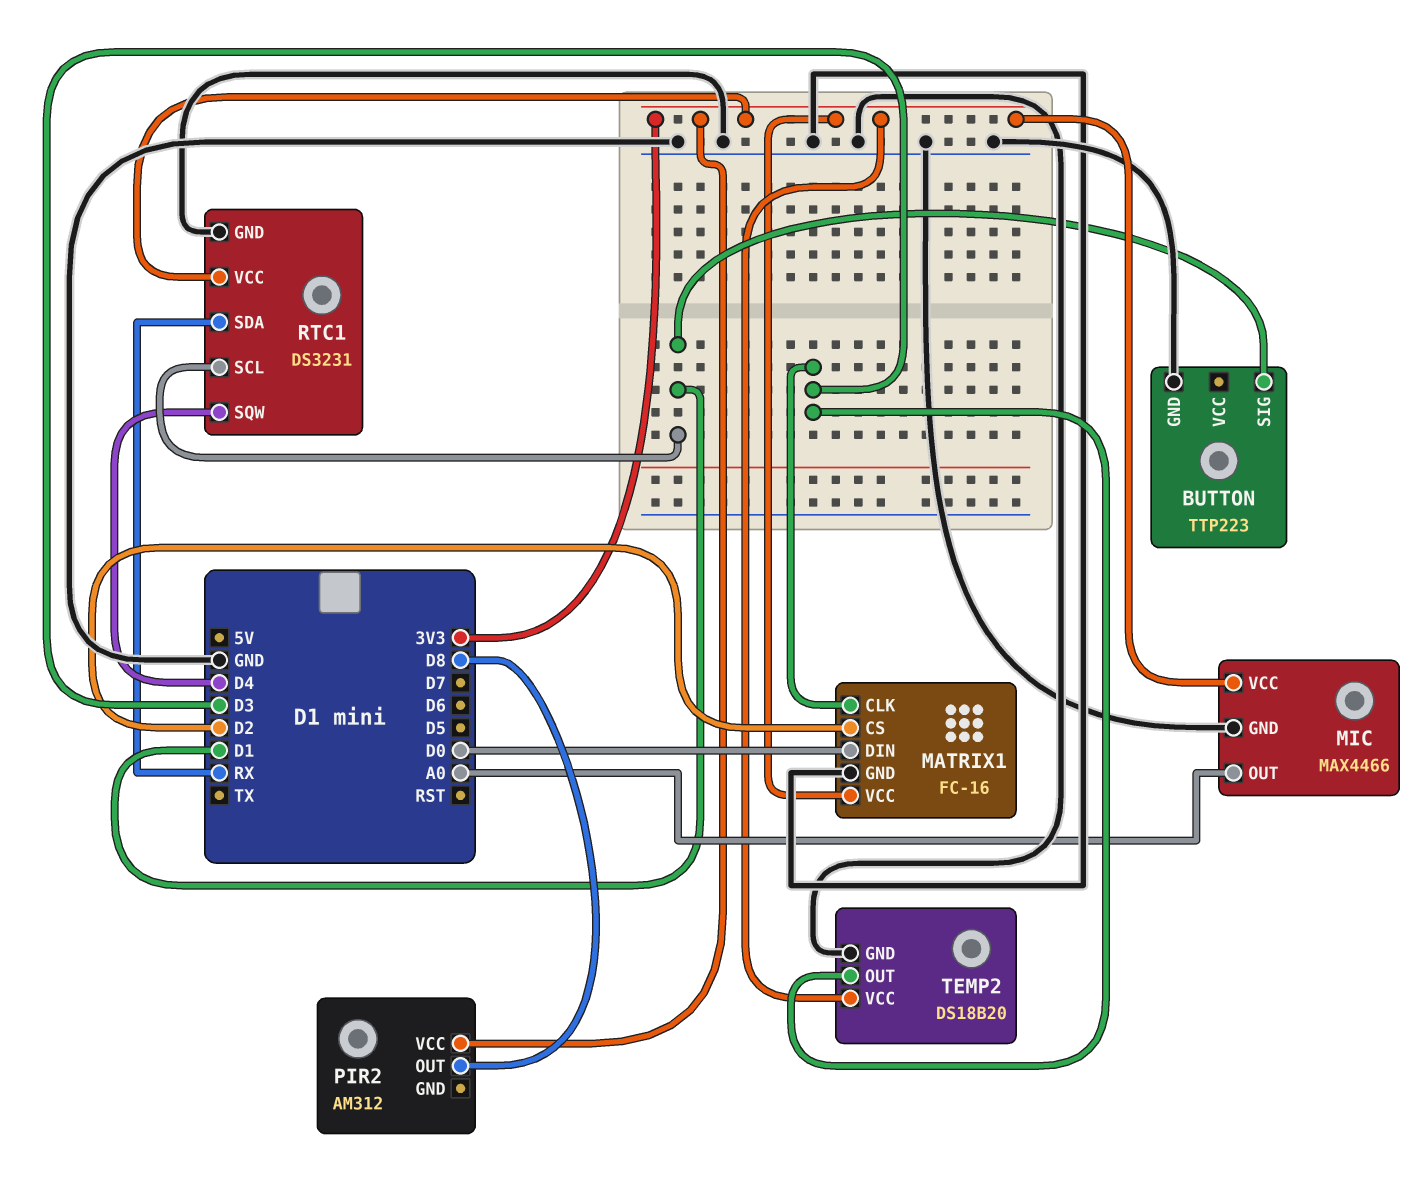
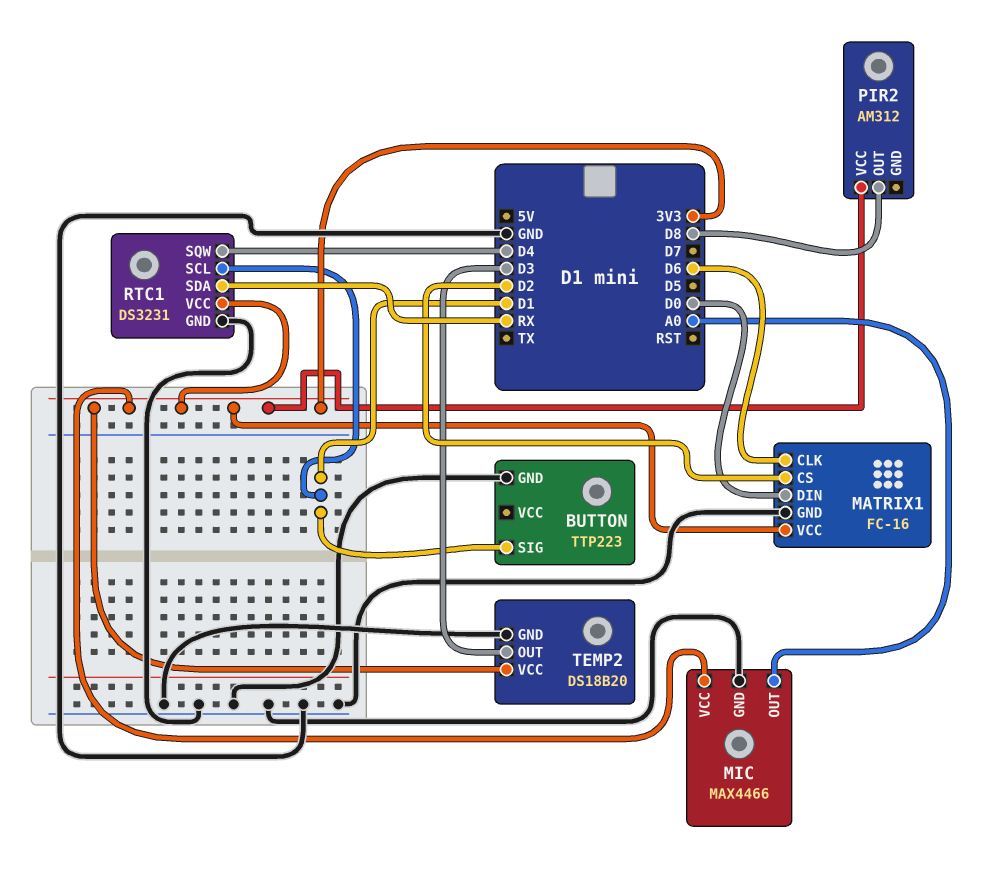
MATRIX1 pin CLK: D3 -> D6

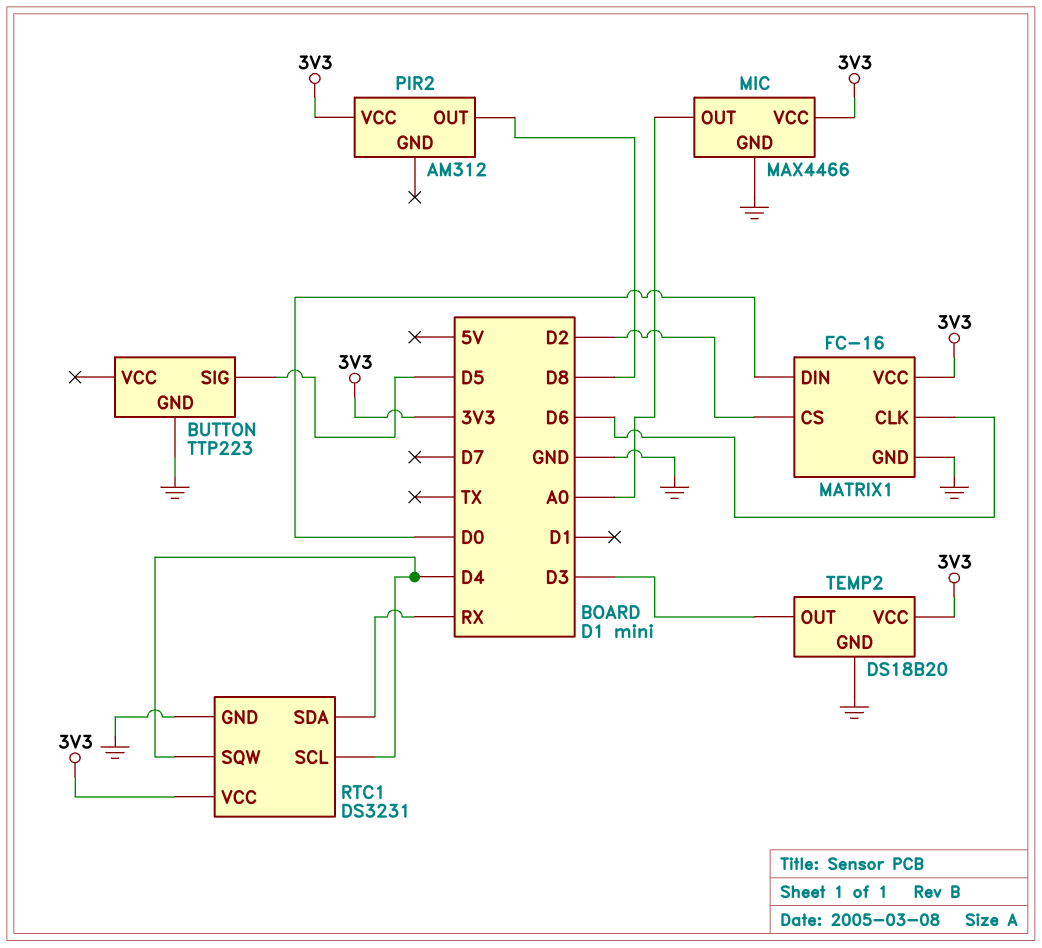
BUTTON pin SIG: D1 -> D5
RTC1 pin SCL: D1 -> D4

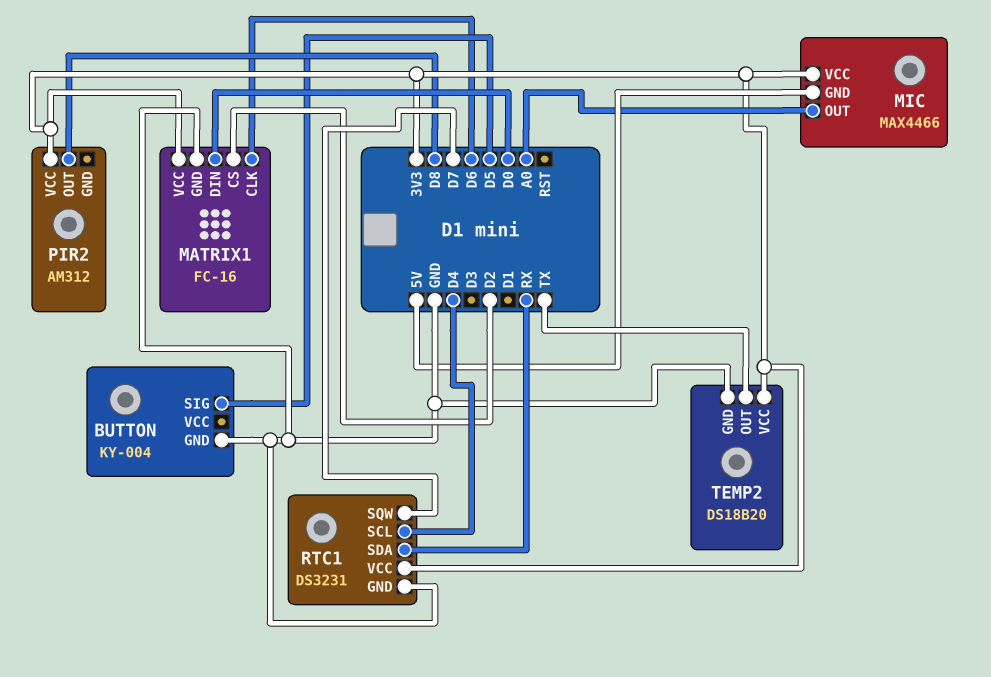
BUTTON: TTP223 -> KY-004
MIC pin GND: GND -> 5V
RTC1 pin SQW: D4 -> D7
TEMP2 pin OUT: D3 -> TX

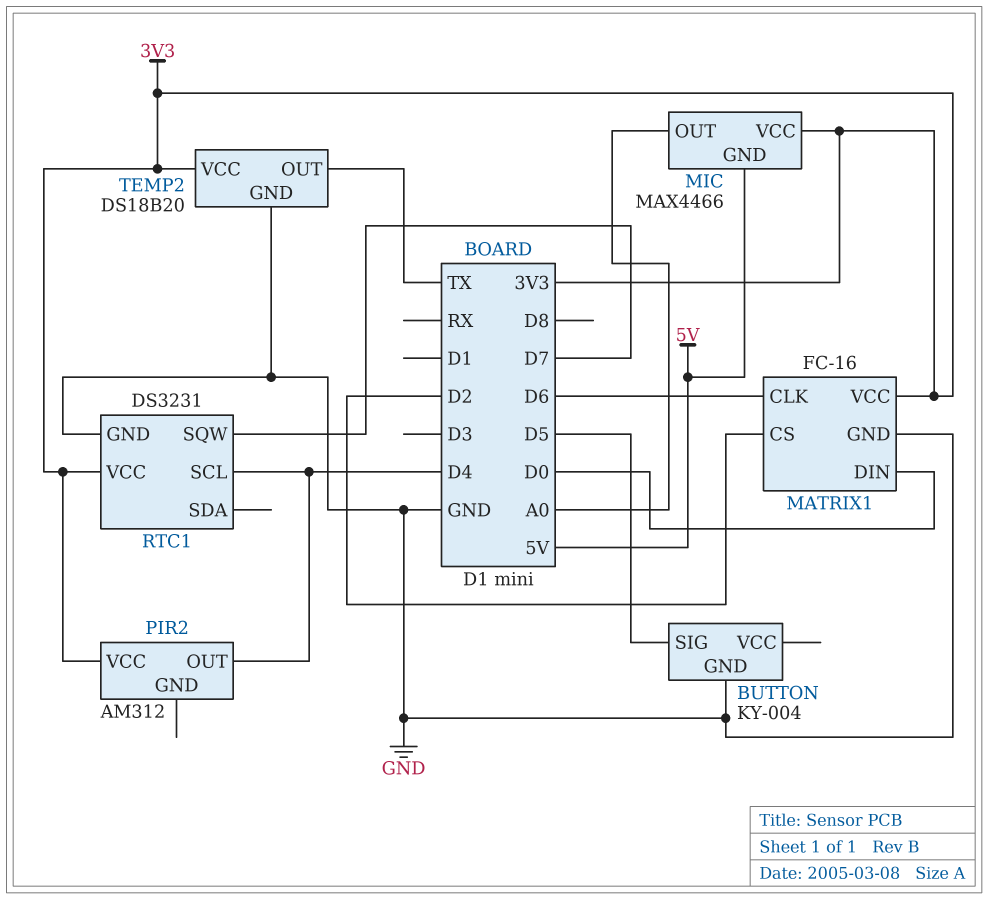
PIR2 pin OUT: D8 -> D4
RTC1 pin SDA: RX -> none

